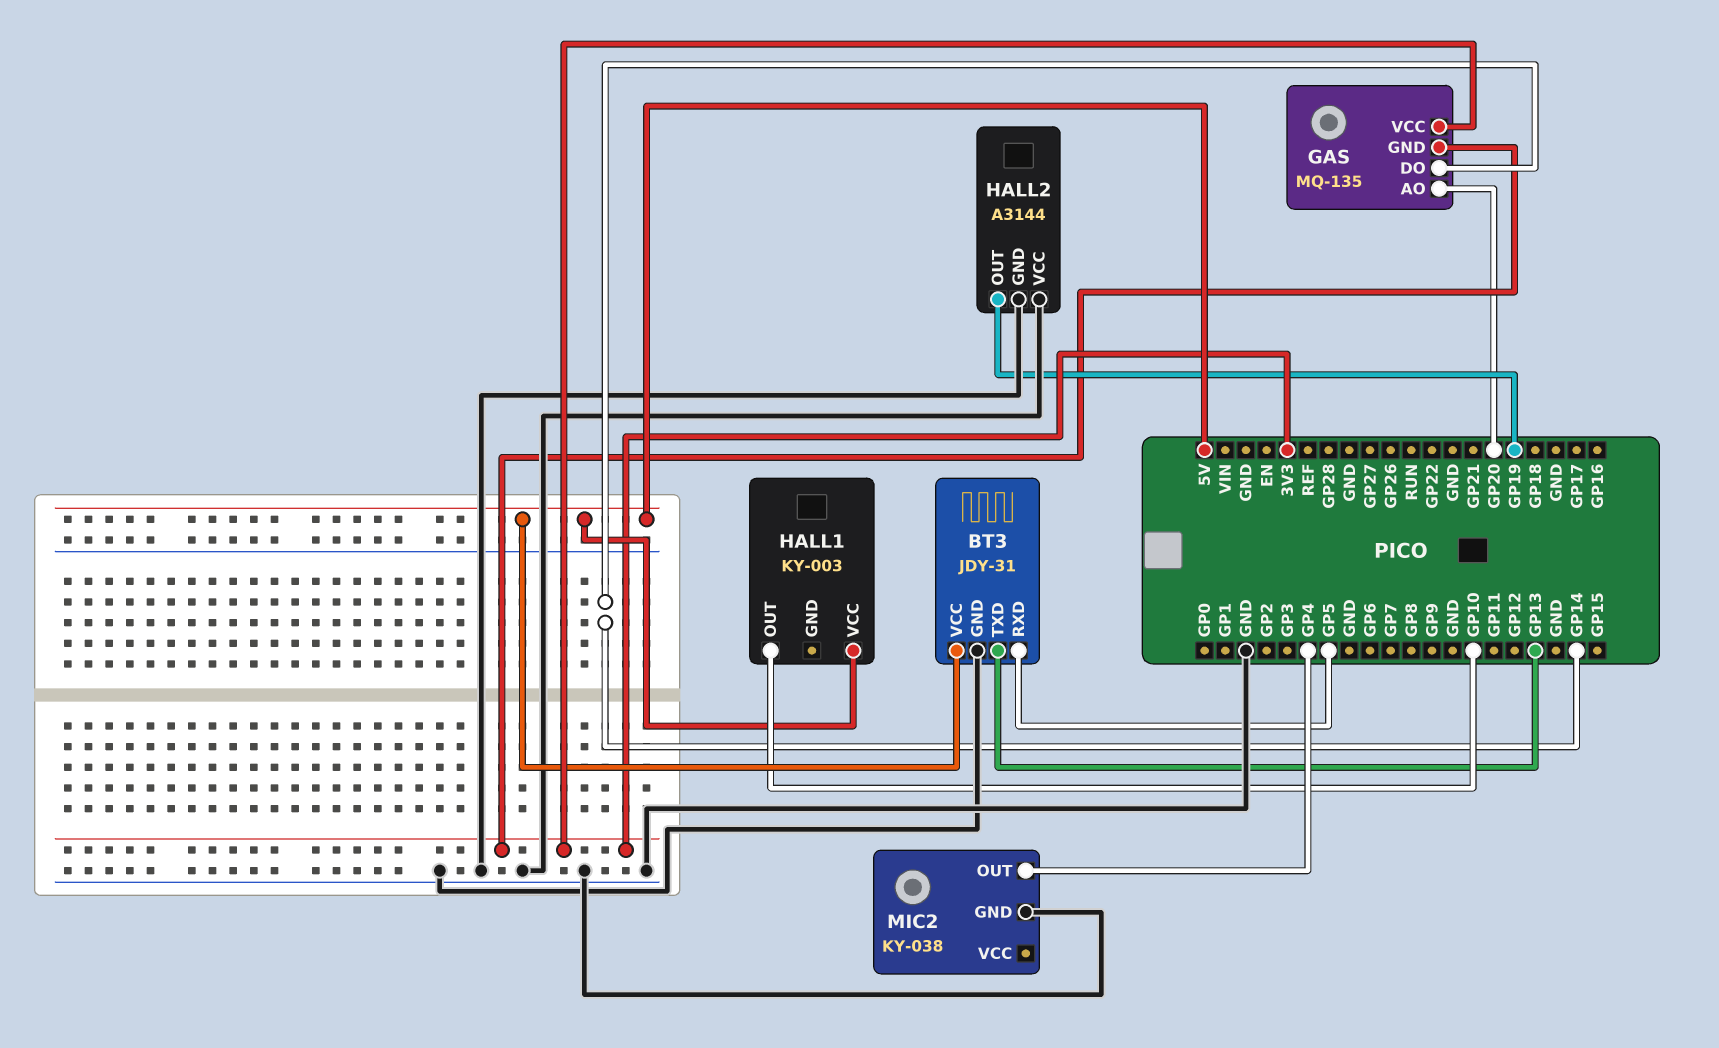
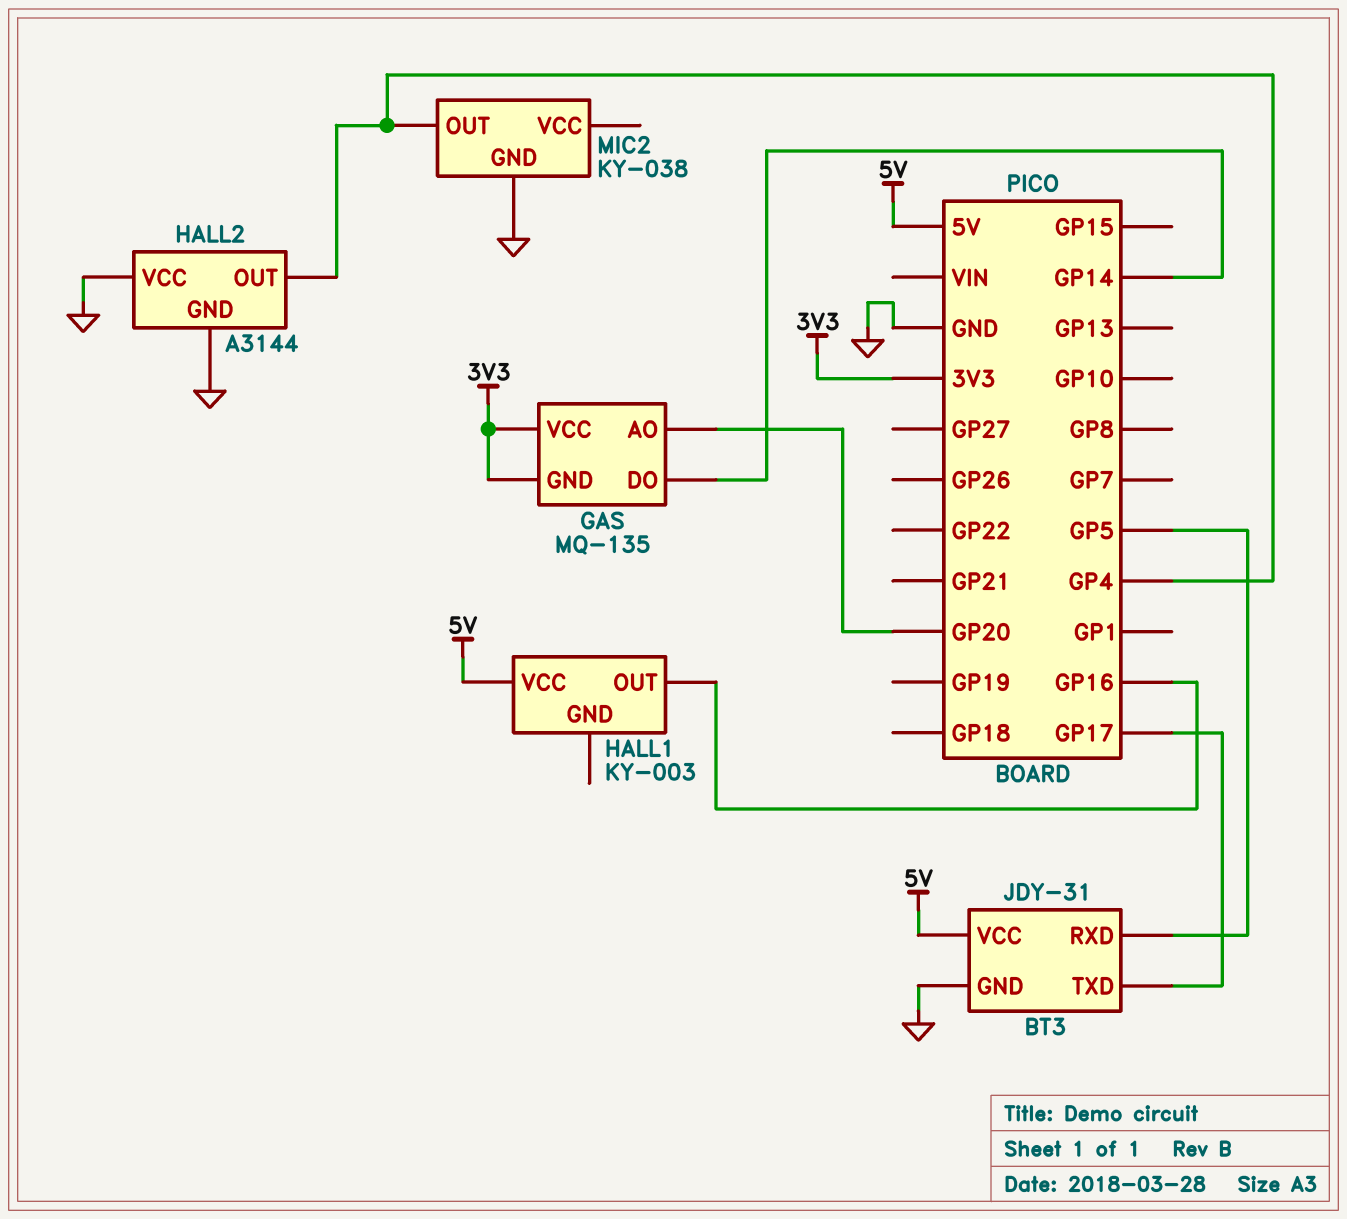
BT3 pin TXD: GP13 -> GP17
HALL1 pin OUT: GP10 -> GP16
HALL2 pin OUT: GP19 -> GP4

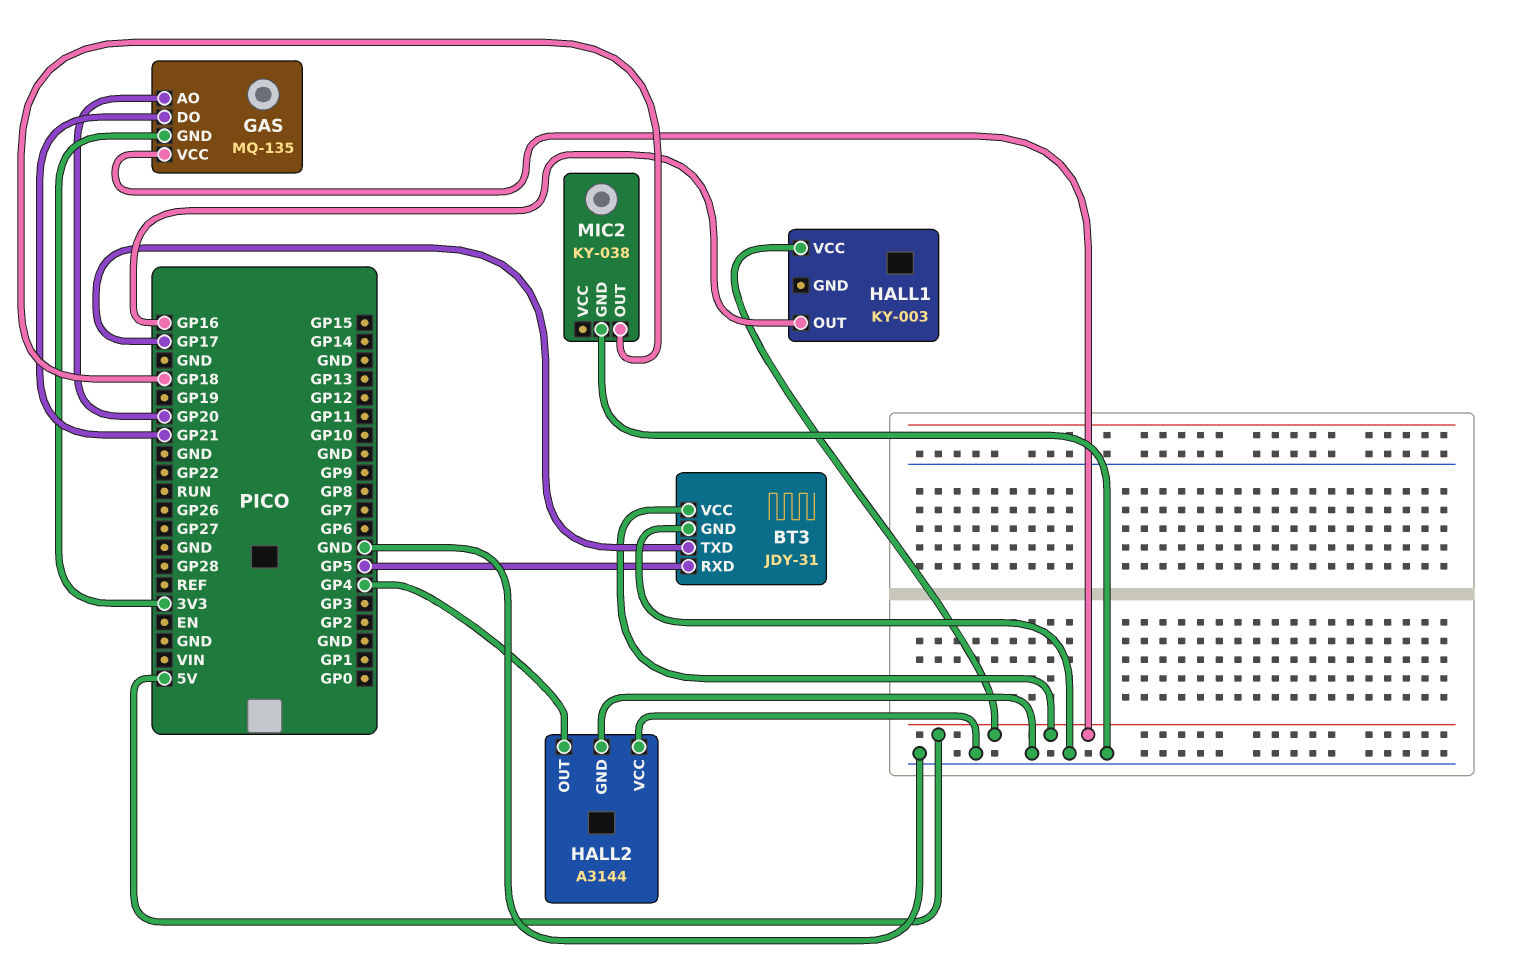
GAS pin DO: GP14 -> GP21
GAS pin VCC: 3V3 -> 5V
MIC2 pin OUT: GP4 -> GP18

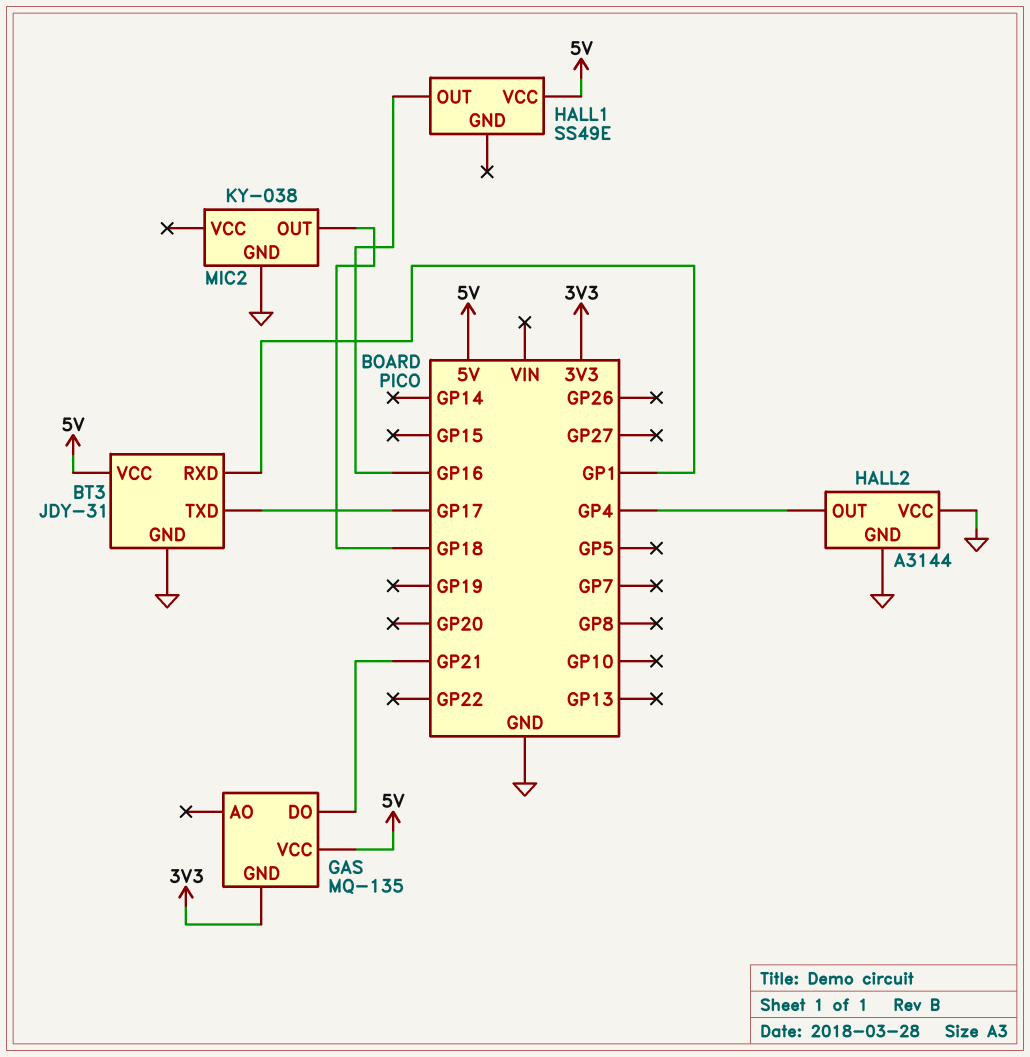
BT3 pin RXD: GP5 -> GP1
GAS pin AO: GP20 -> none
HALL1: KY-003 -> SS49E

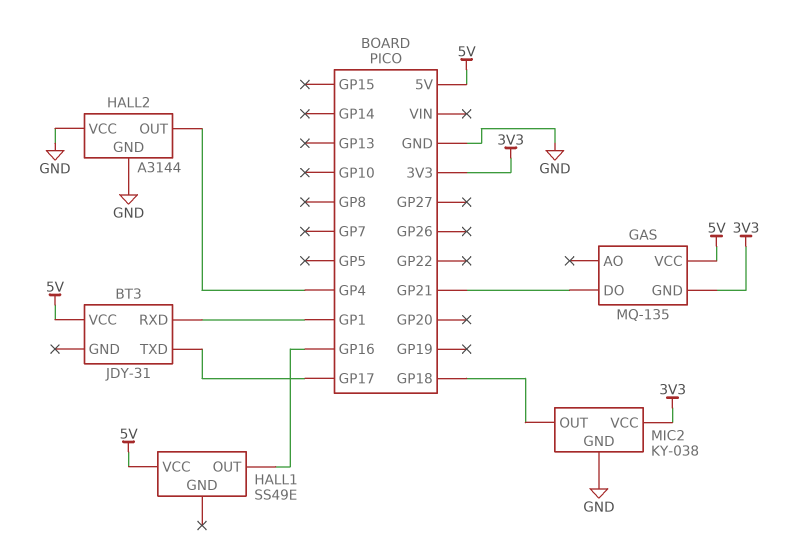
BT3 pin GND: GND -> none
MIC2 pin VCC: none -> 3V3

